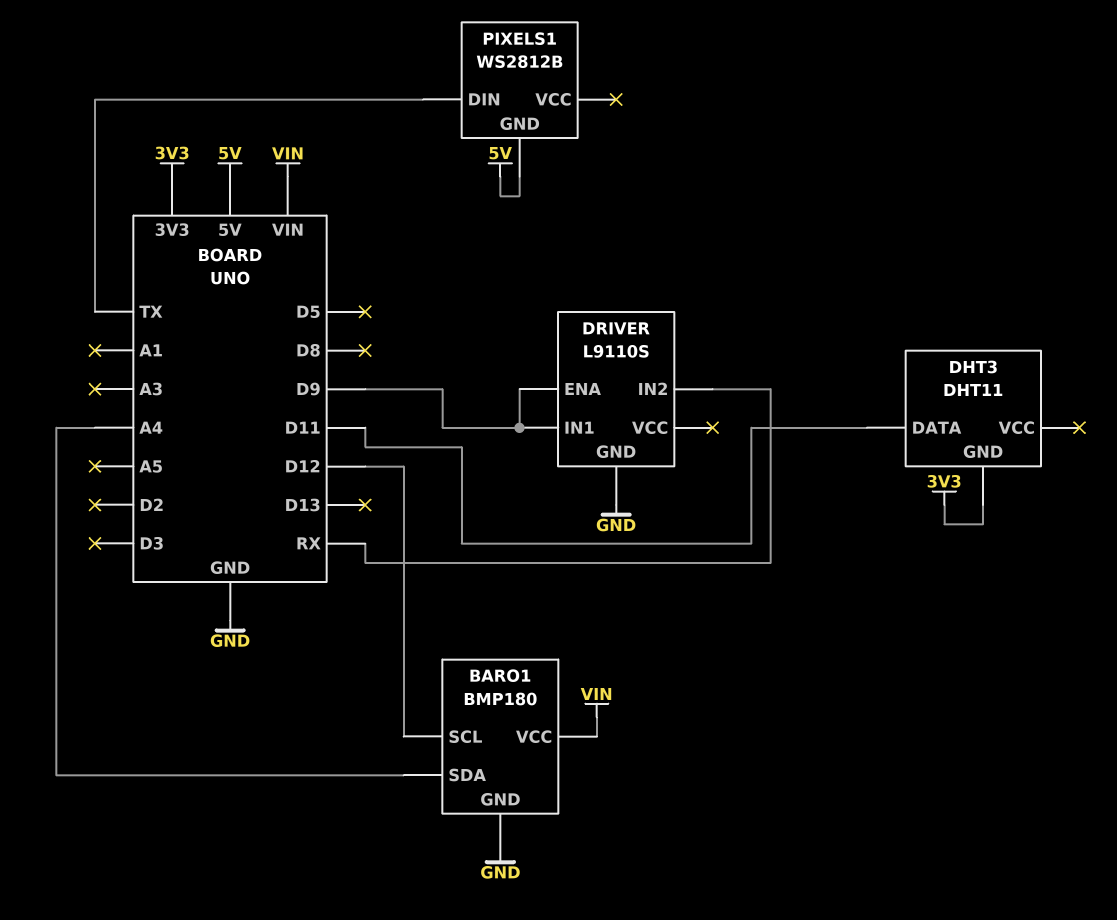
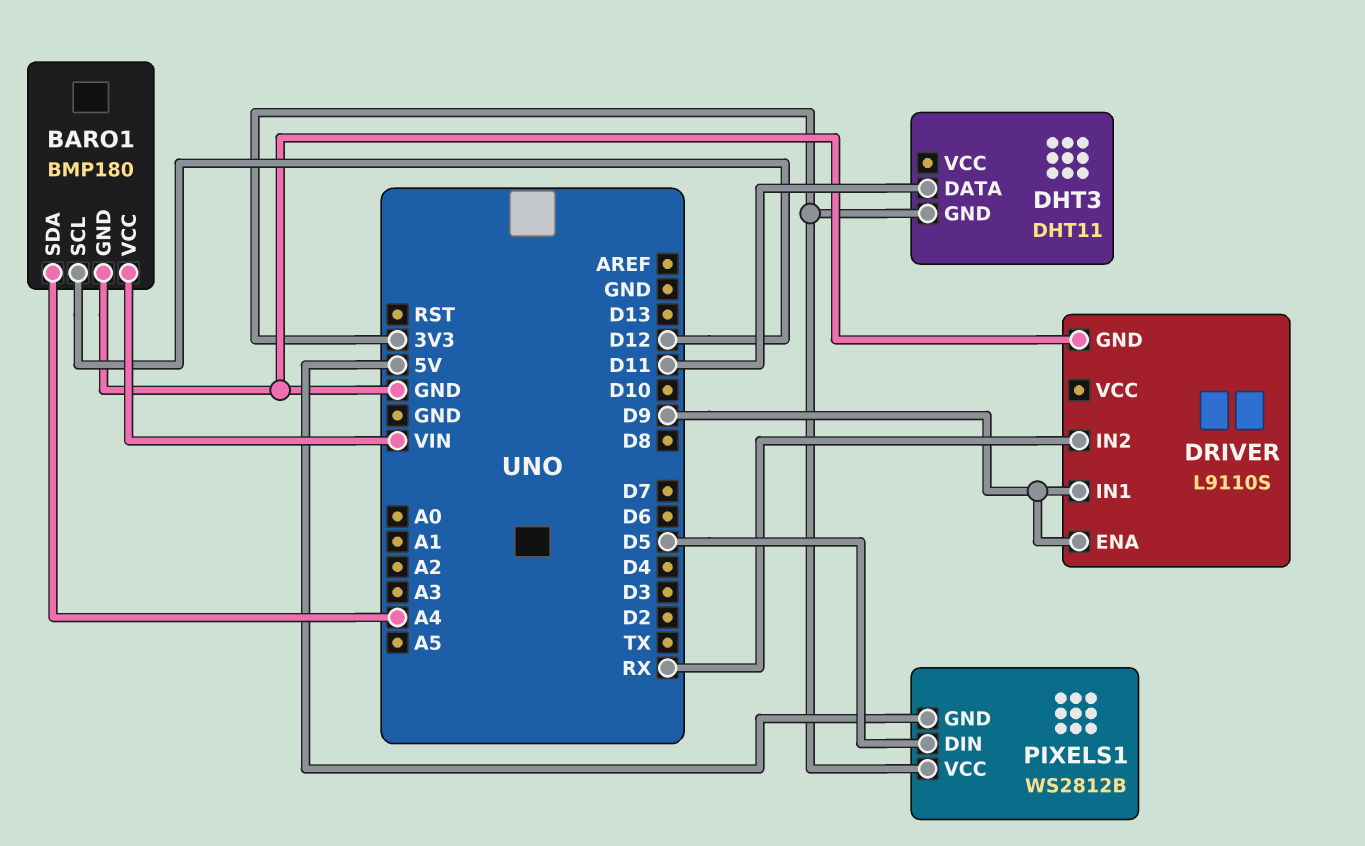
PIXELS1 pin DIN: TX -> D5
PIXELS1 pin VCC: none -> 3V3

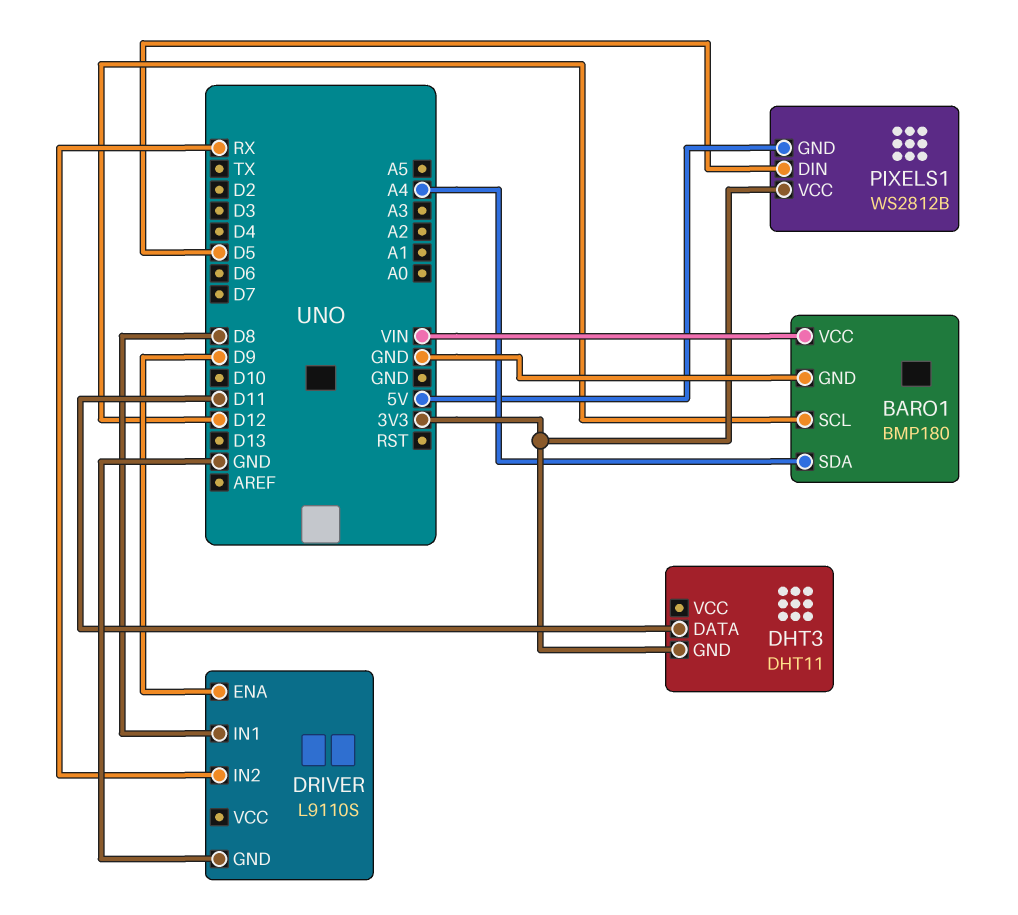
DRIVER pin IN1: D9 -> D8

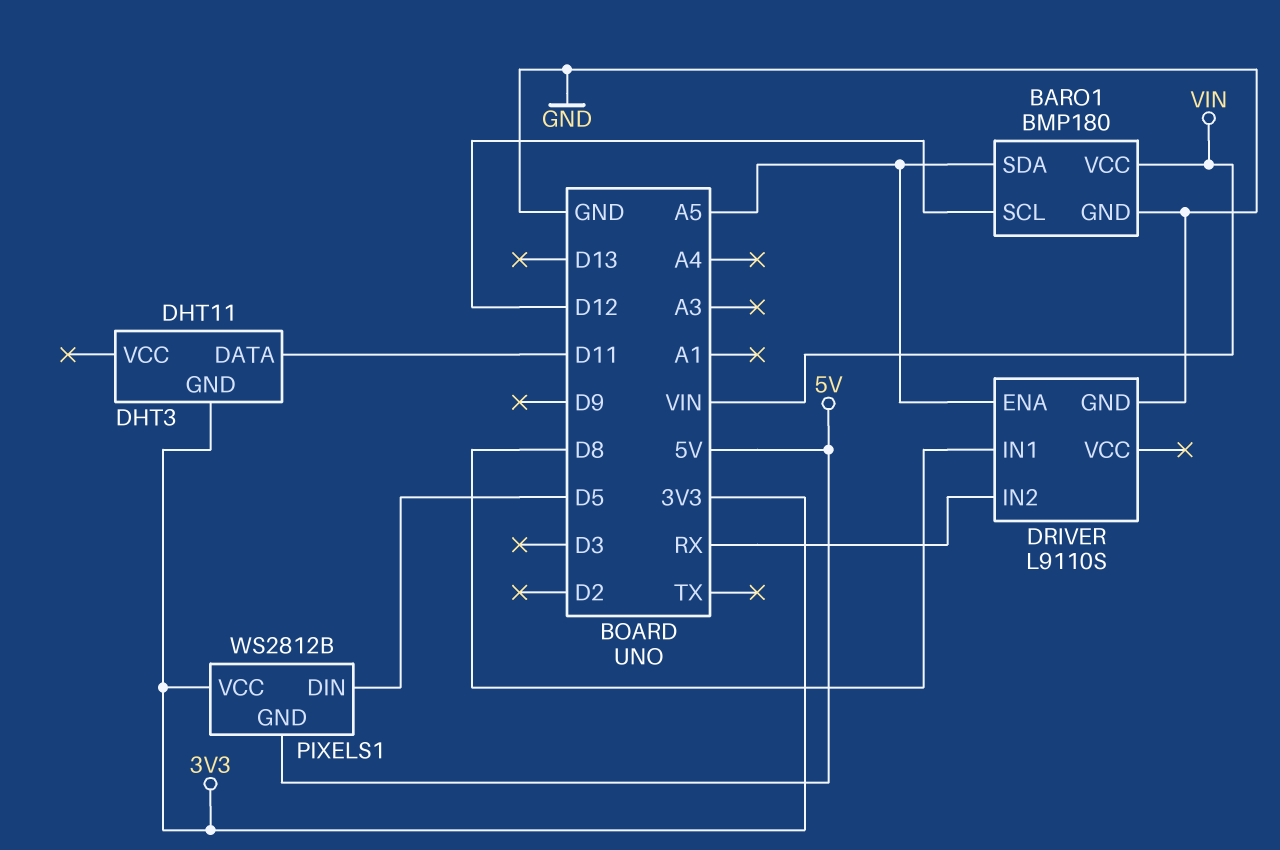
BARO1 pin SDA: A4 -> A5
DRIVER pin ENA: D9 -> A5

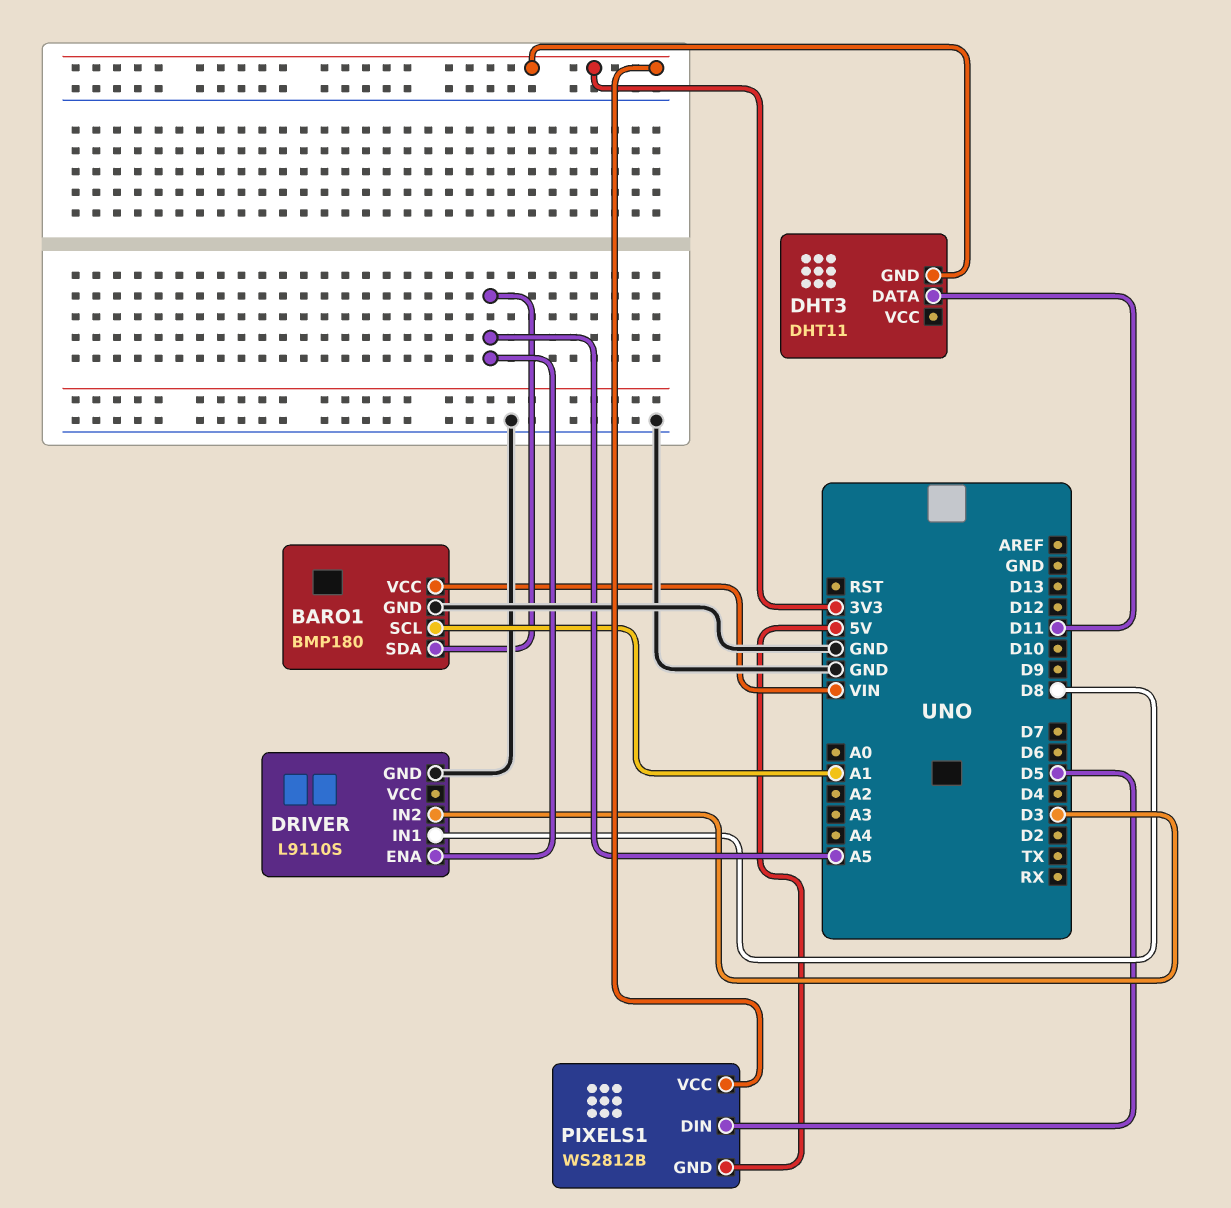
BARO1 pin SCL: D12 -> A1
DRIVER pin IN2: RX -> D3

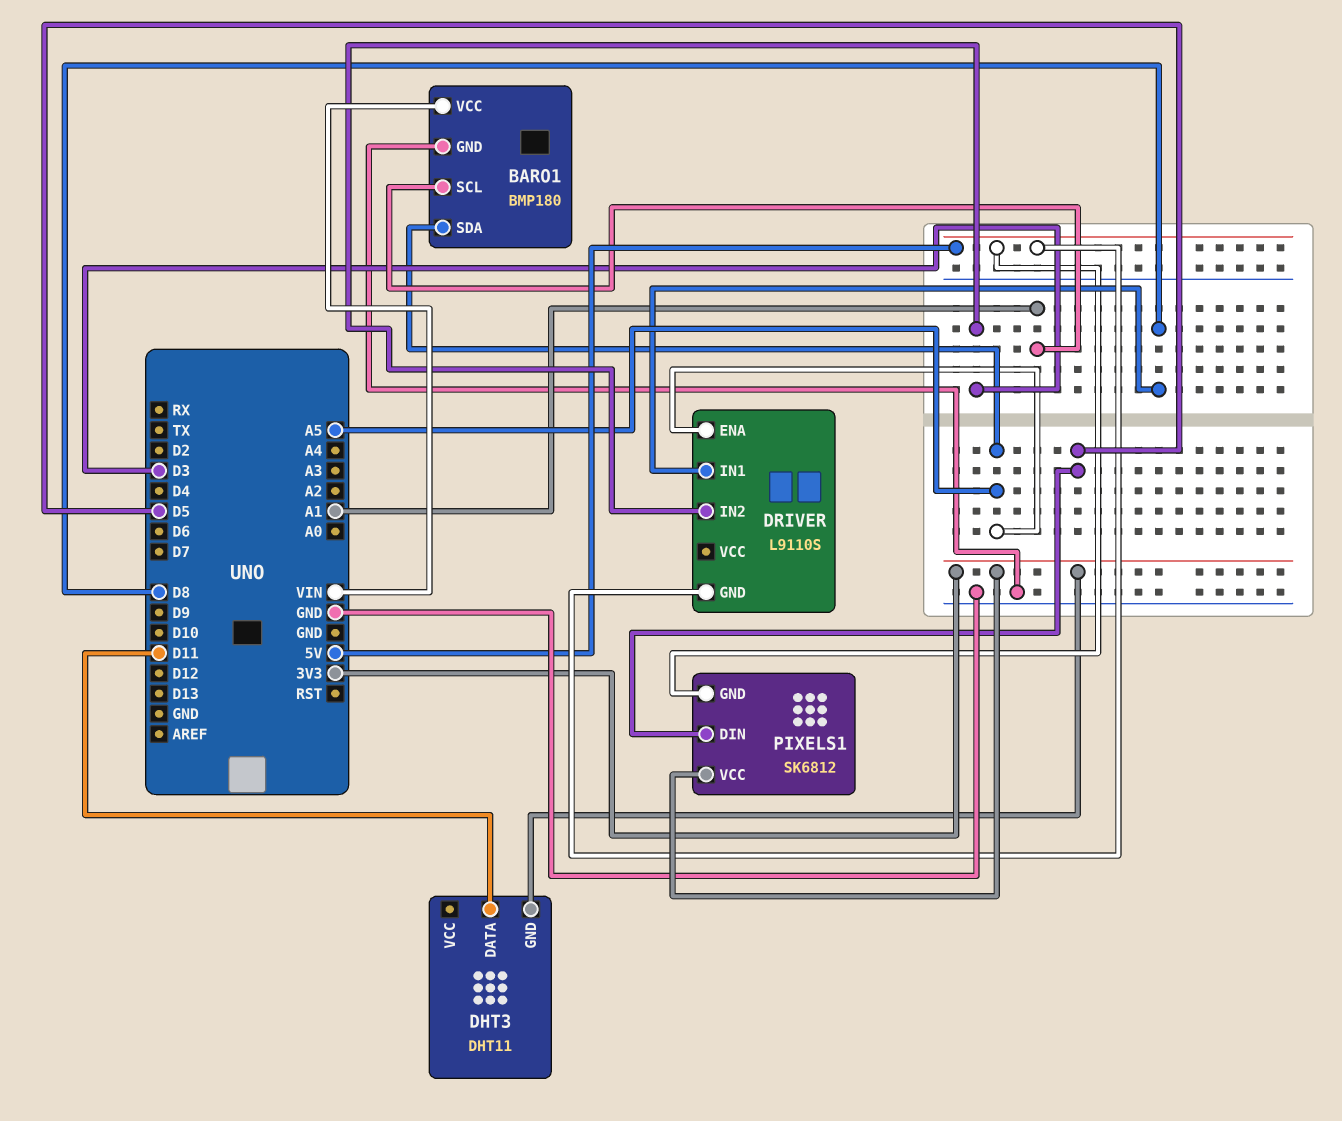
DRIVER pin GND: GND -> 5V
PIXELS1: WS2812B -> SK6812

